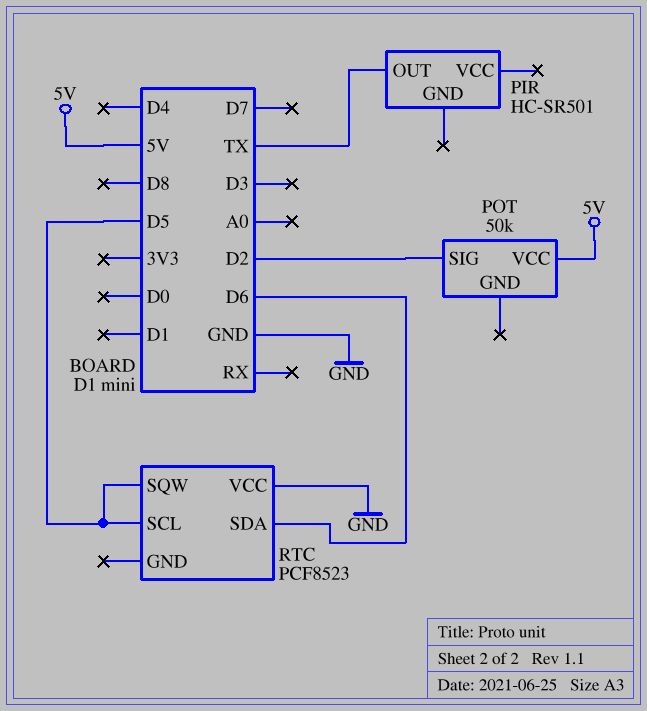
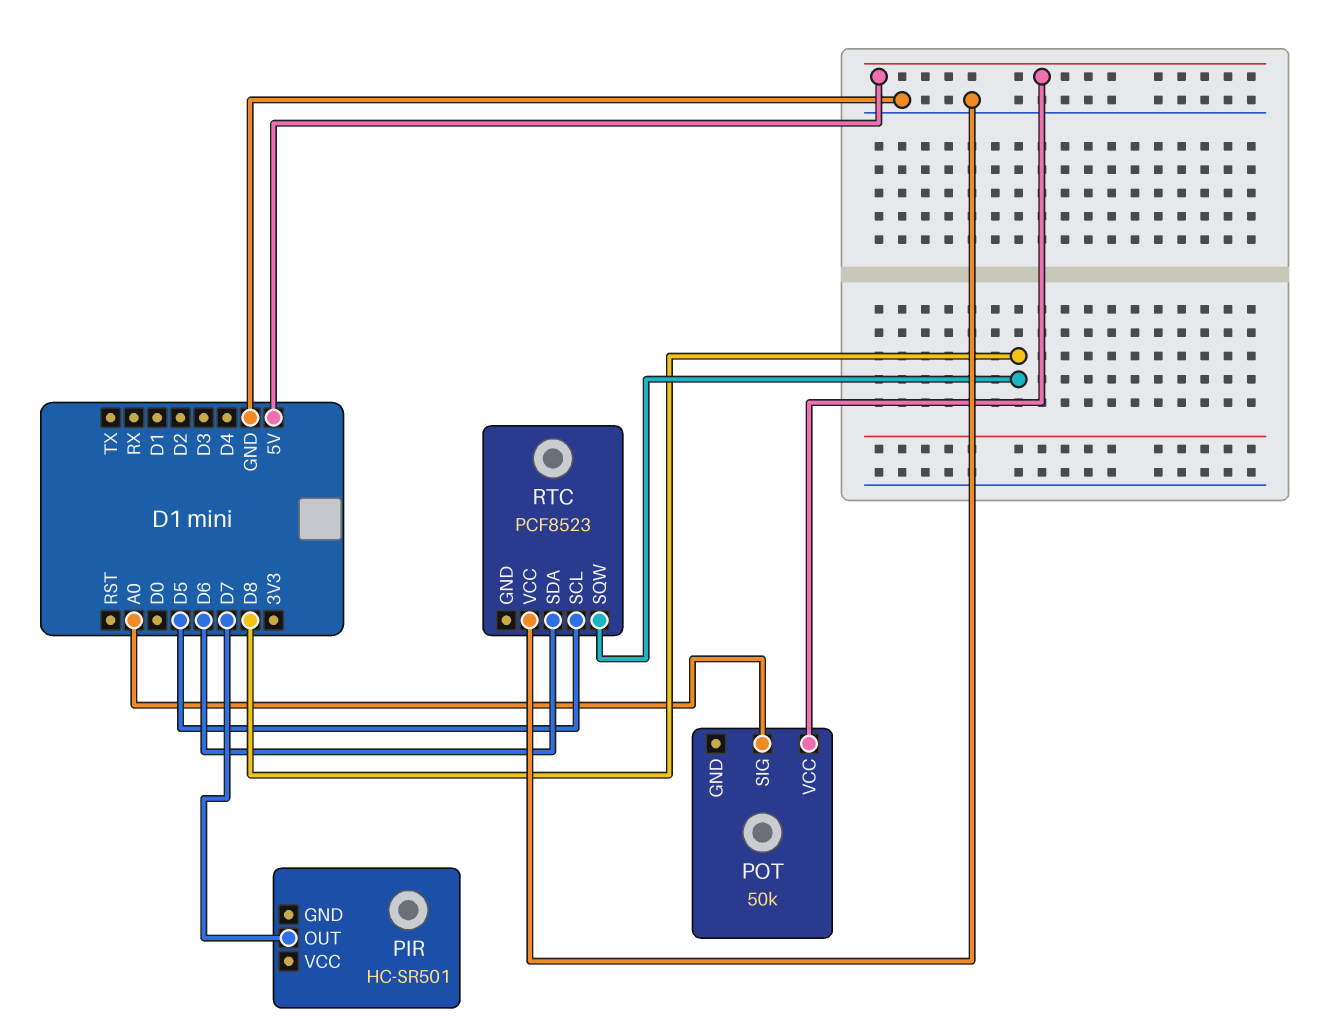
PIR pin OUT: TX -> D7
POT pin SIG: D2 -> A0
RTC pin SQW: D5 -> D8

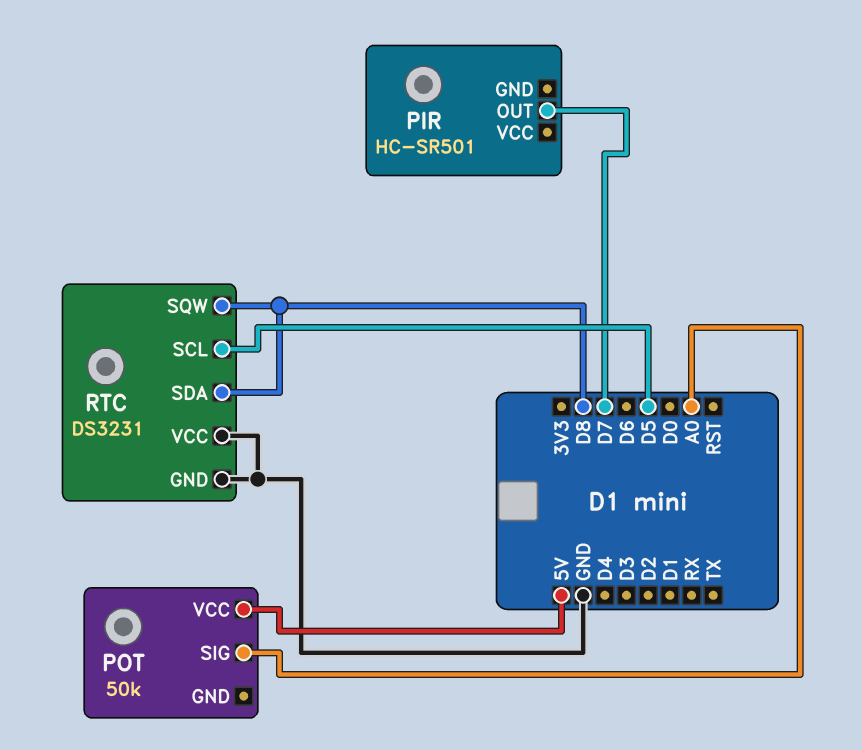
RTC: PCF8523 -> DS3231
RTC pin GND: none -> GND
RTC pin SDA: D6 -> D8

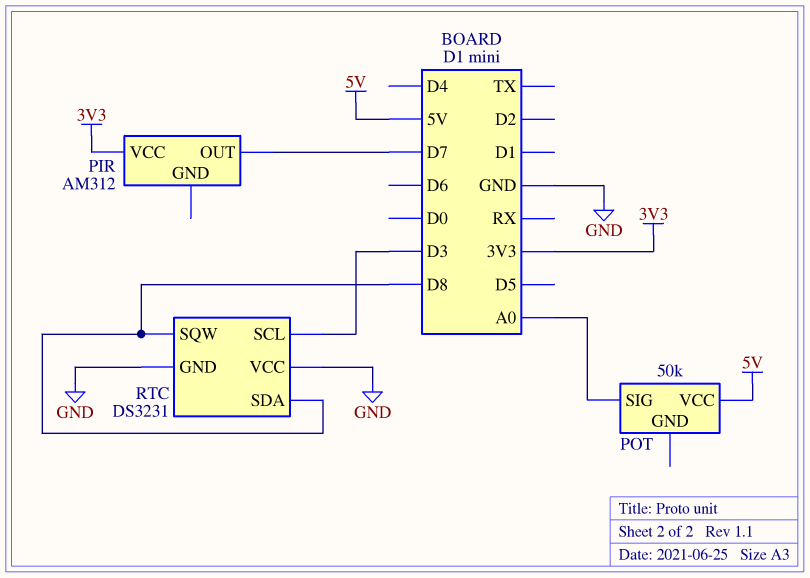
PIR: HC-SR501 -> AM312
PIR pin VCC: none -> 3V3
RTC pin SCL: D5 -> D3

